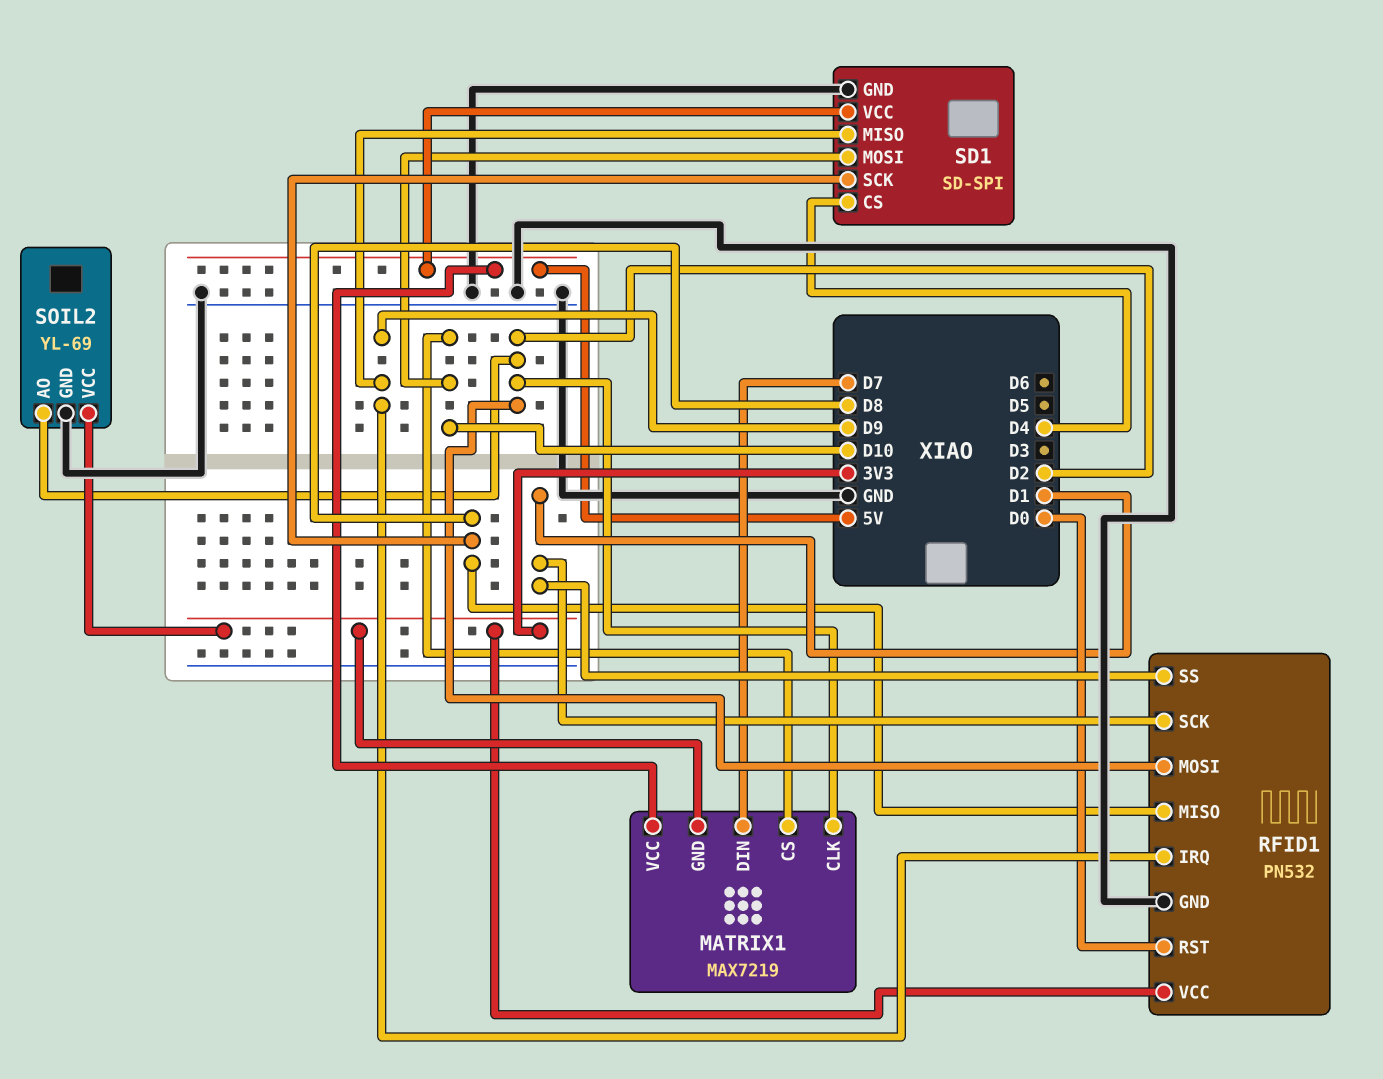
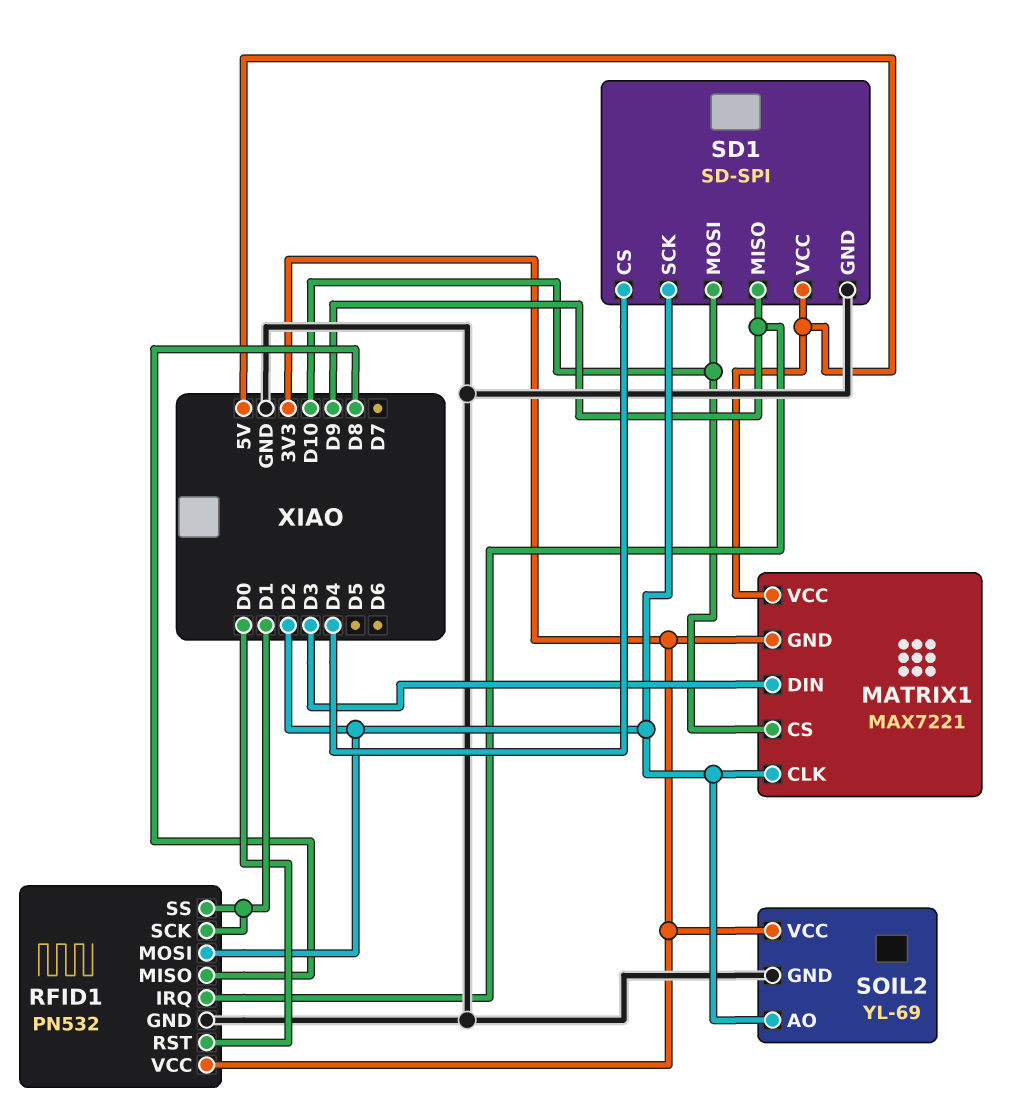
MATRIX1: MAX7219 -> MAX7221
MATRIX1 pin DIN: D7 -> D3
SD1 pin SCK: D8 -> D2

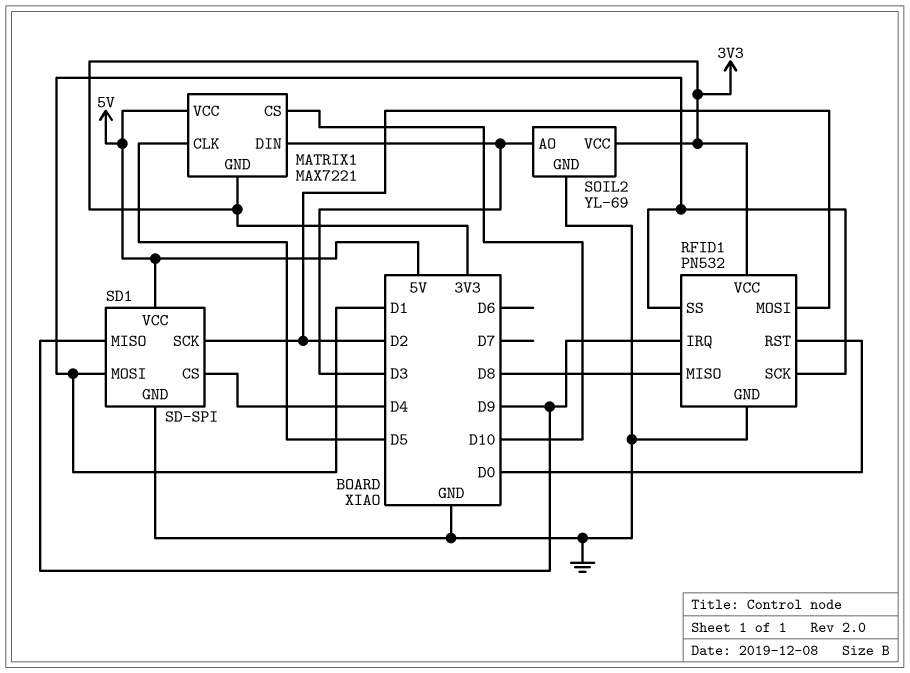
MATRIX1 pin CLK: D2 -> D5
SD1 pin MOSI: D10 -> D1
SOIL2 pin AO: D2 -> D3

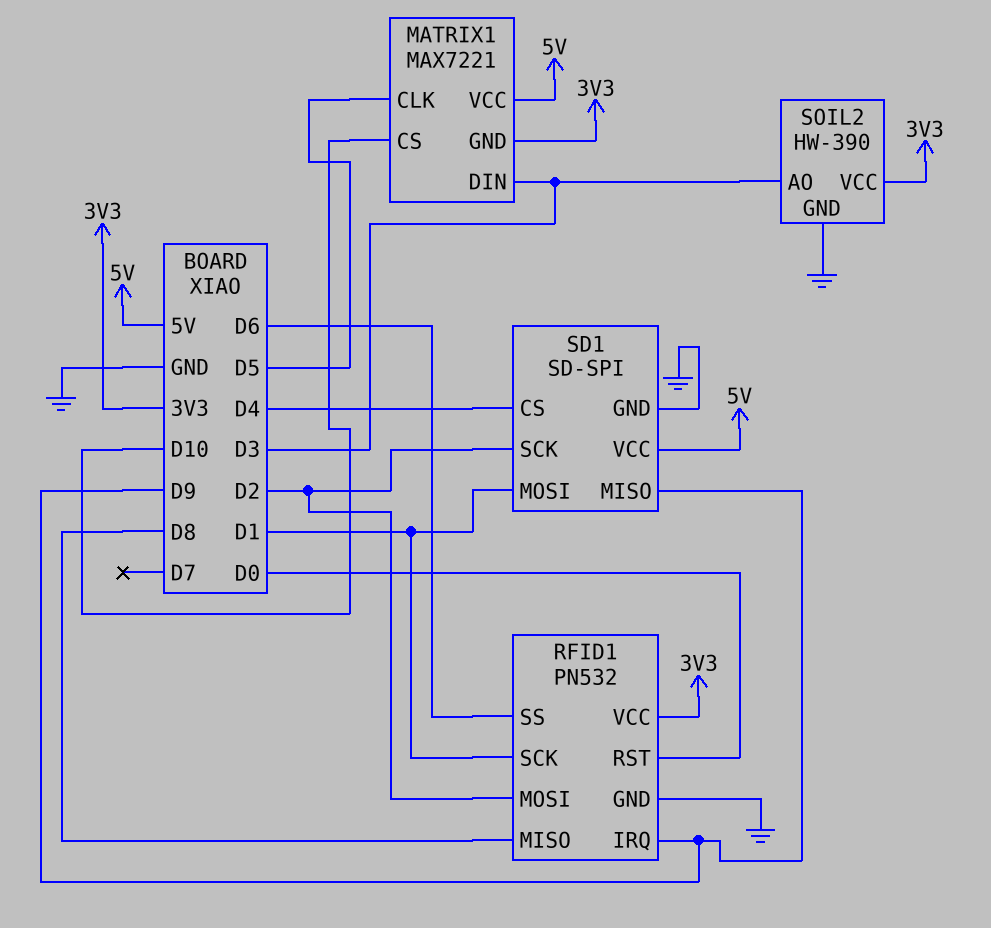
RFID1 pin SS: D1 -> D6
SOIL2: YL-69 -> HW-390

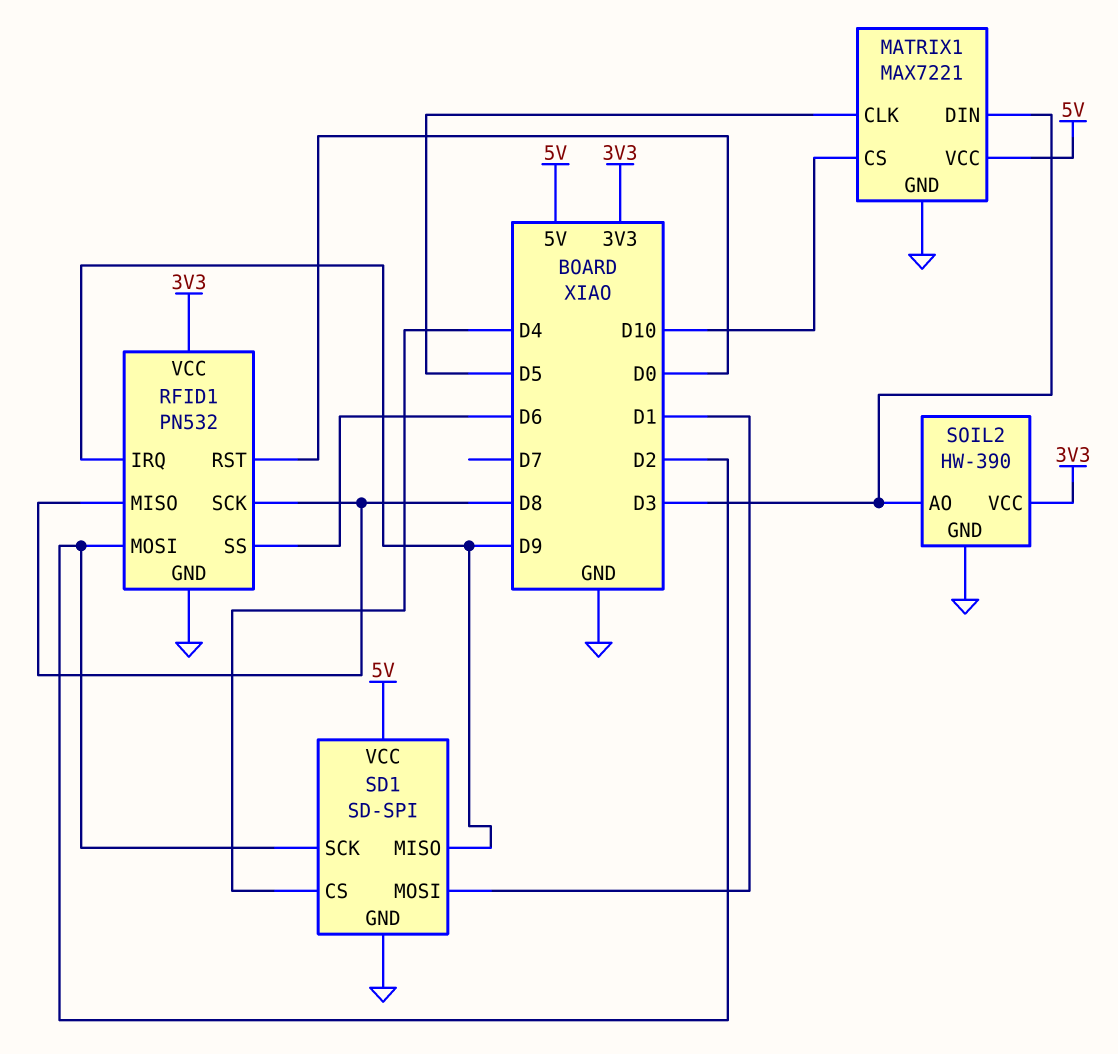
MATRIX1 pin GND: 3V3 -> GND
RFID1 pin SCK: D1 -> D8

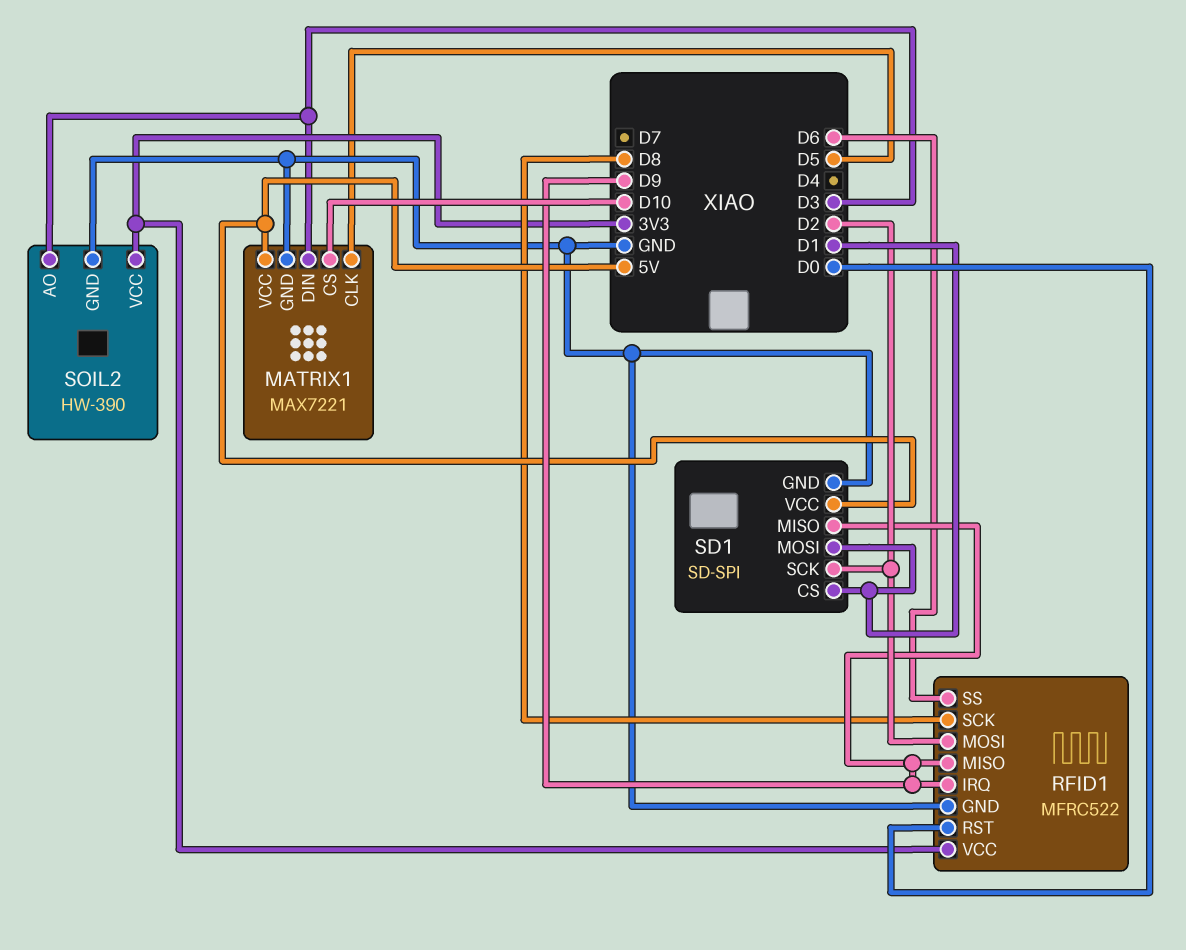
RFID1: PN532 -> MFRC522
RFID1 pin MISO: D8 -> D9
SD1 pin CS: D4 -> D1

